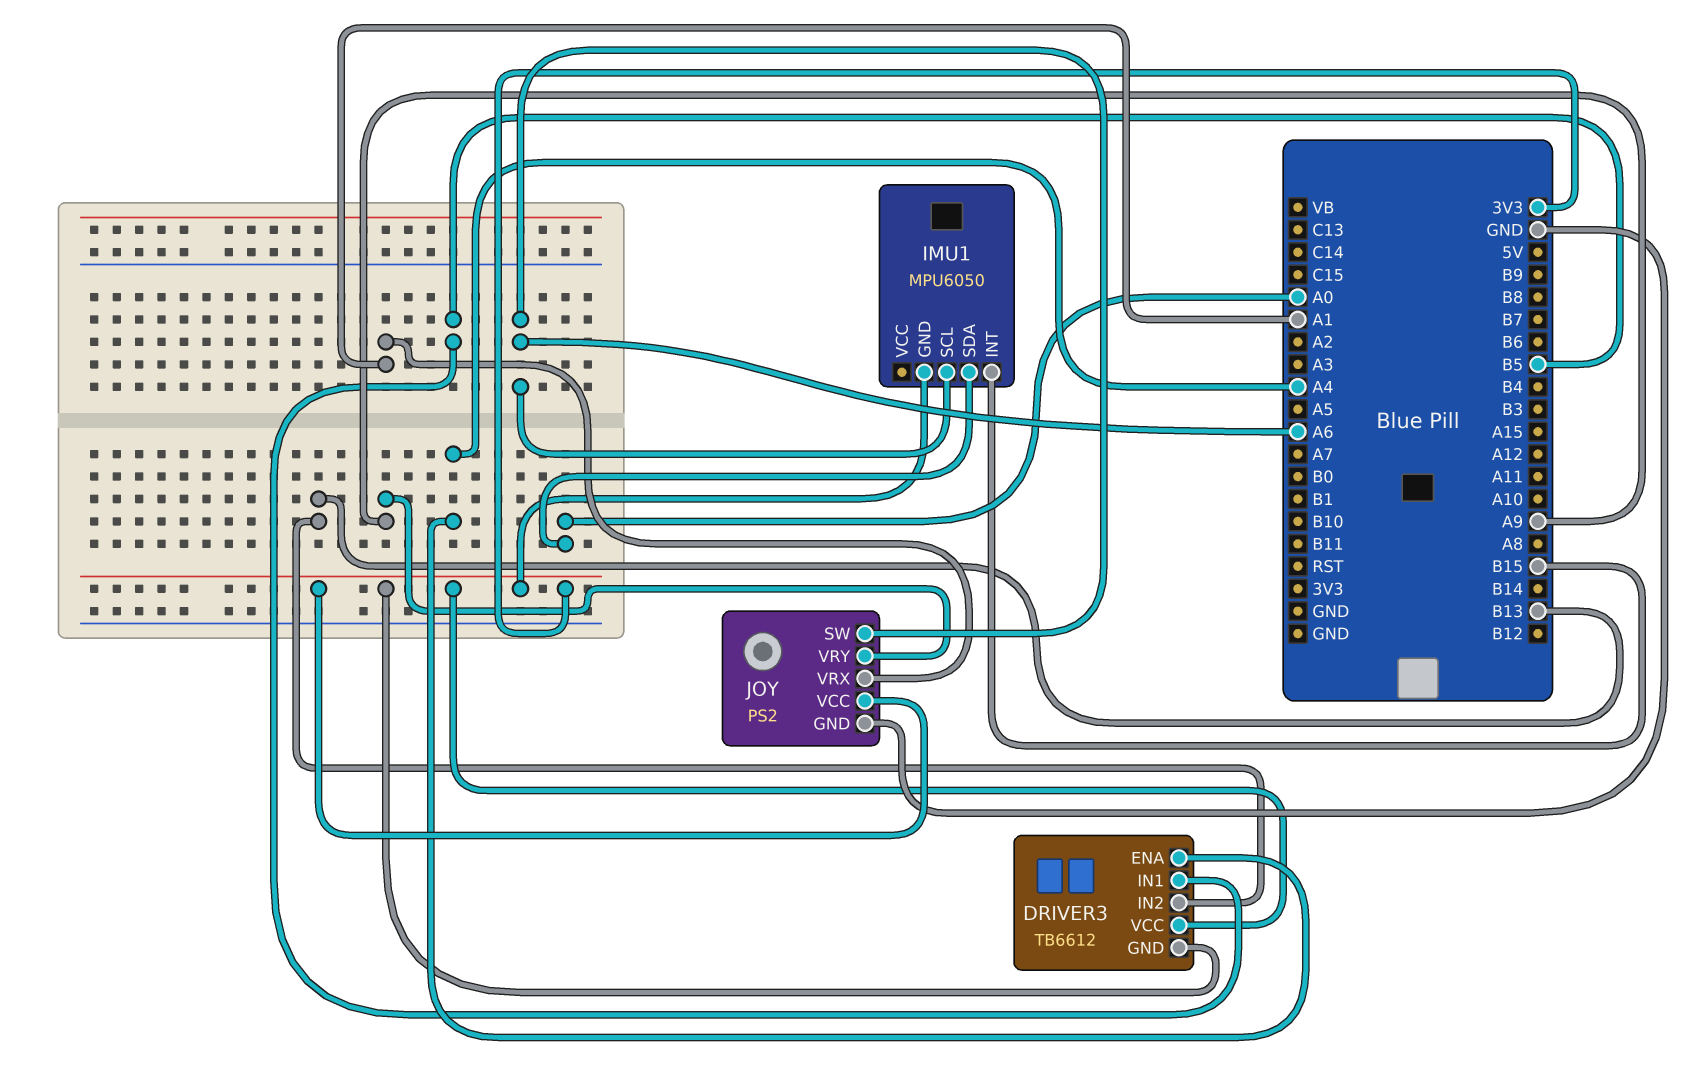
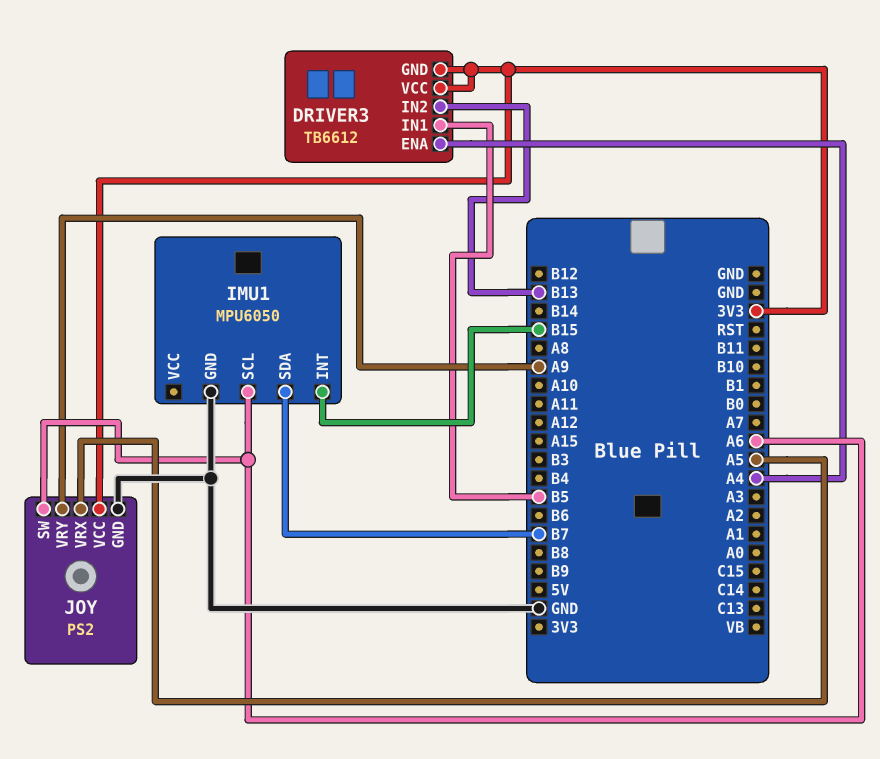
IMU1 pin GND: 3V3 -> GND
IMU1 pin SDA: A0 -> B7
JOY pin VRX: A1 -> A5

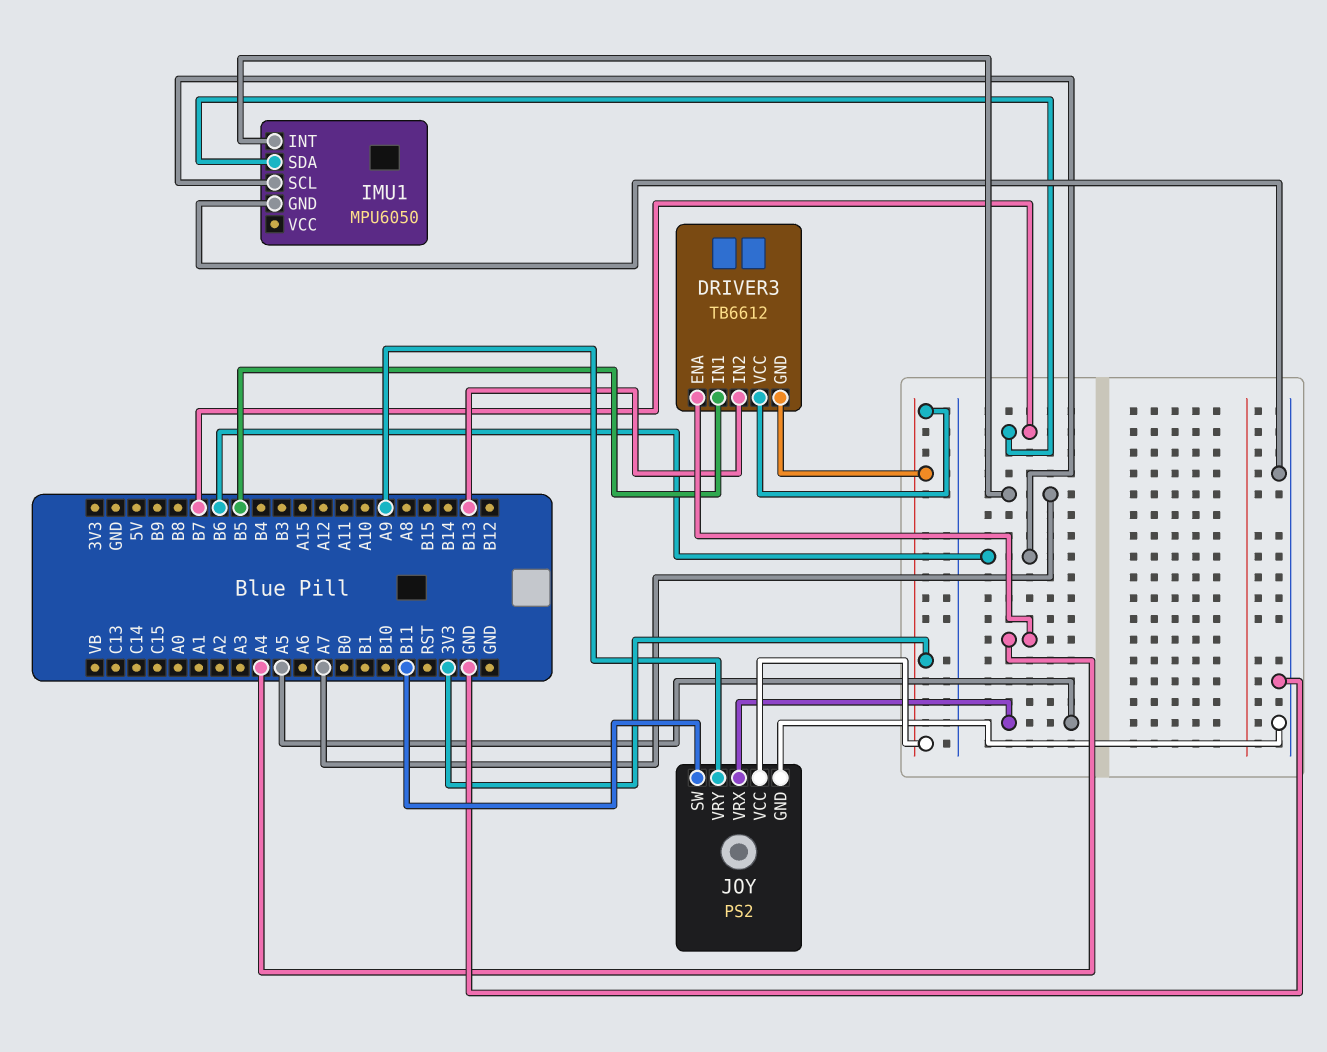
IMU1 pin INT: B15 -> A7
IMU1 pin SCL: A6 -> B6
JOY pin SW: A6 -> B11

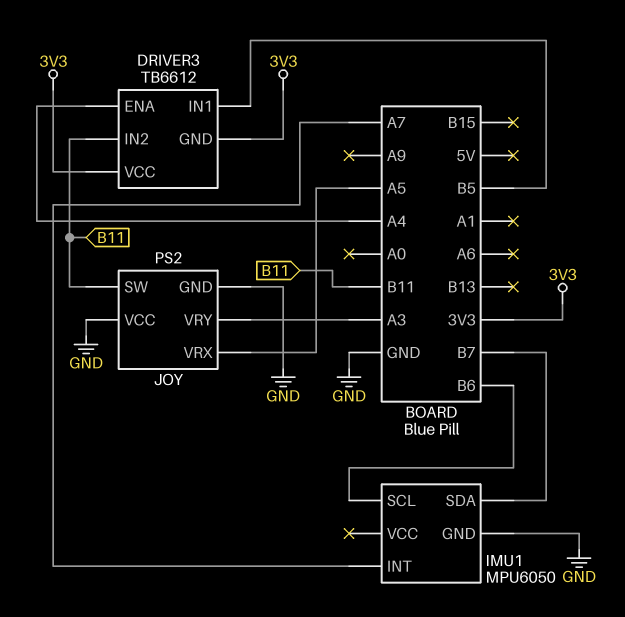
DRIVER3 pin IN2: B13 -> B11
JOY pin VCC: 3V3 -> GND
JOY pin VRY: A9 -> A3

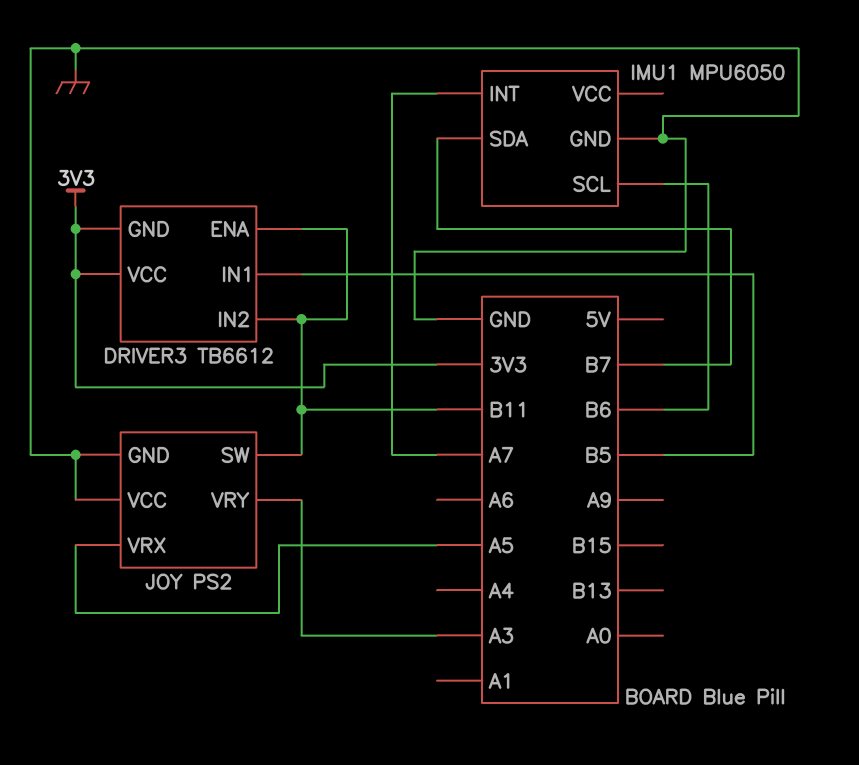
DRIVER3 pin ENA: A4 -> B11

